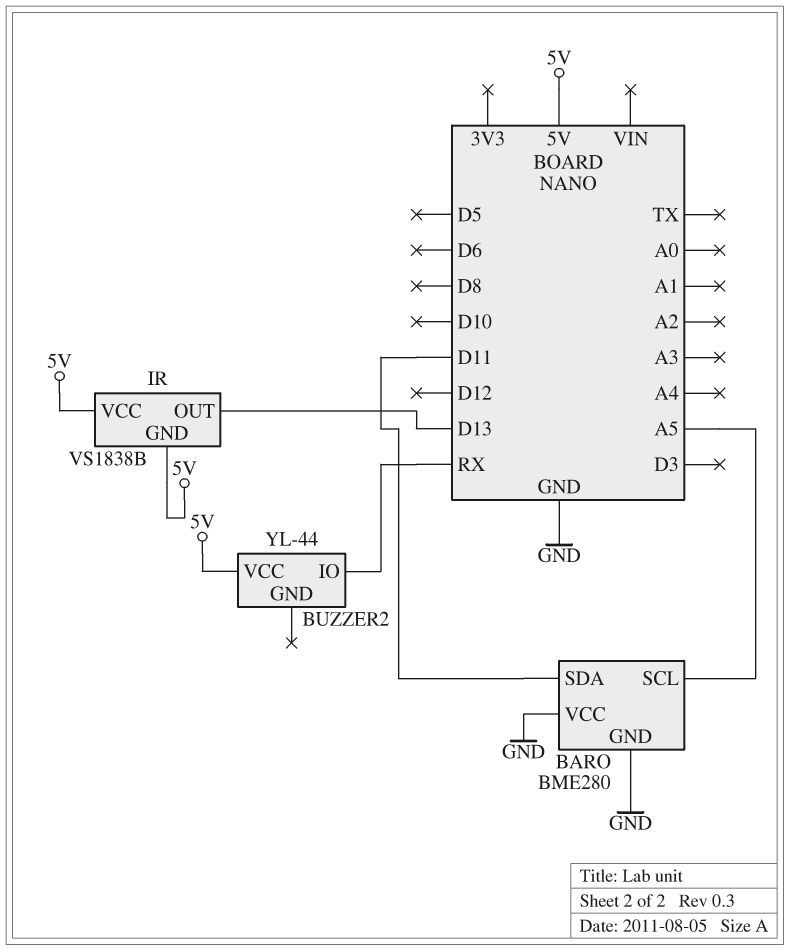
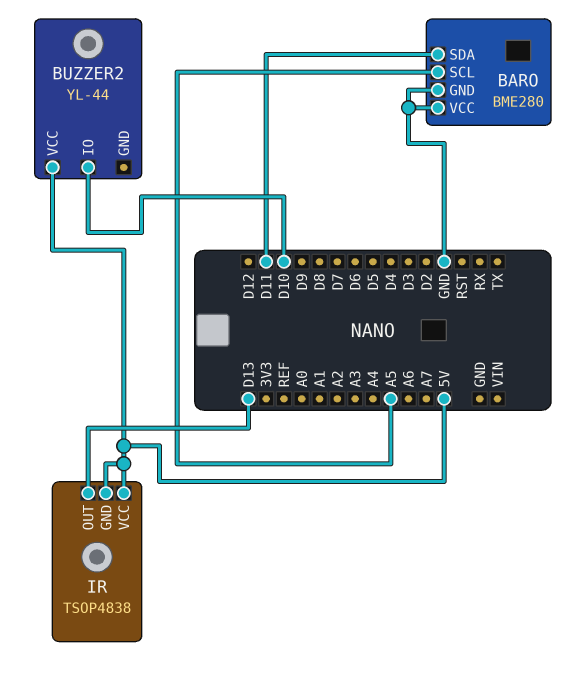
BUZZER2 pin IO: RX -> D10
IR: VS1838B -> TSOP4838

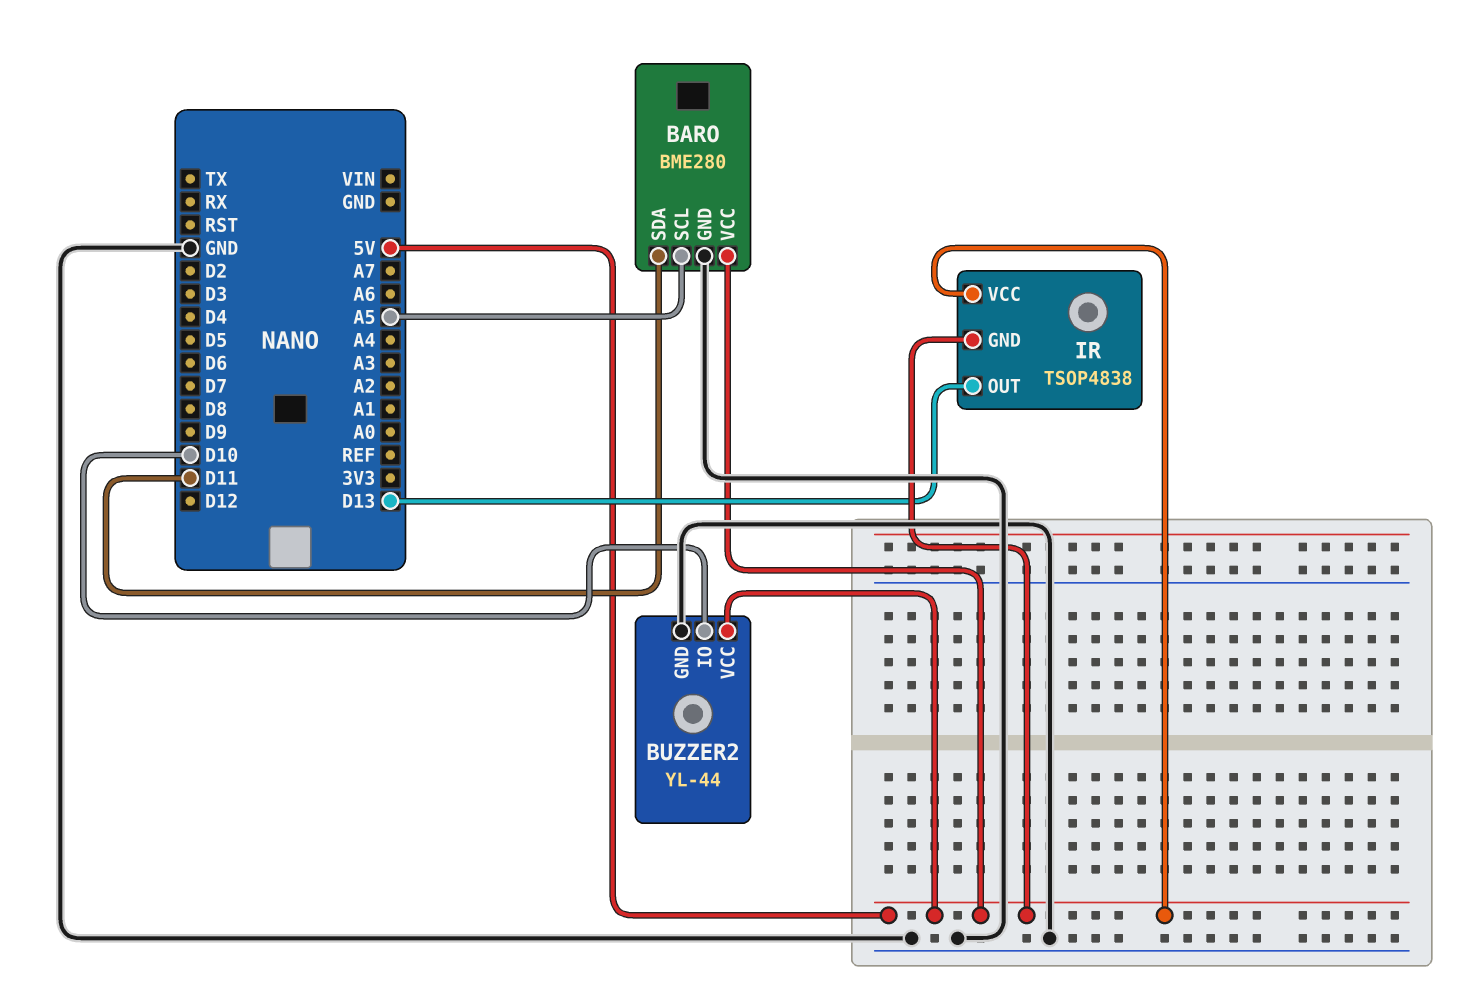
BARO pin VCC: GND -> 5V
BUZZER2 pin GND: none -> GND

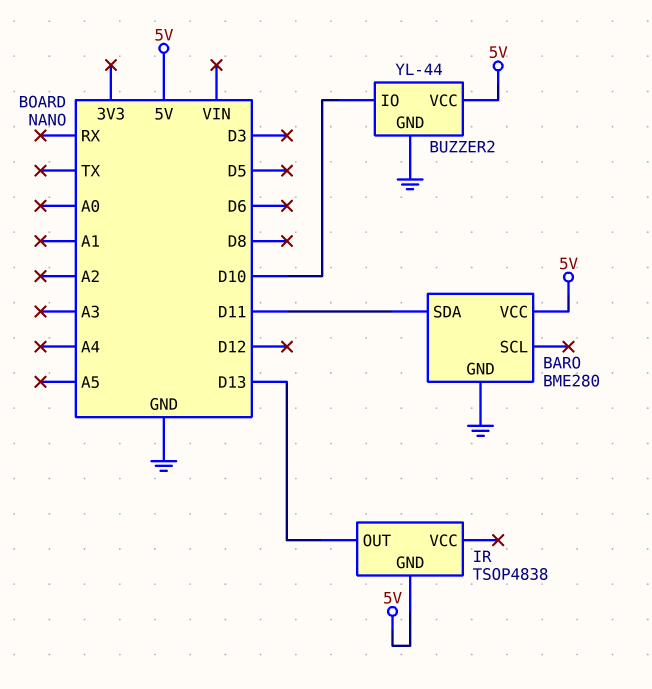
BARO pin SCL: A5 -> none
IR pin VCC: 5V -> none

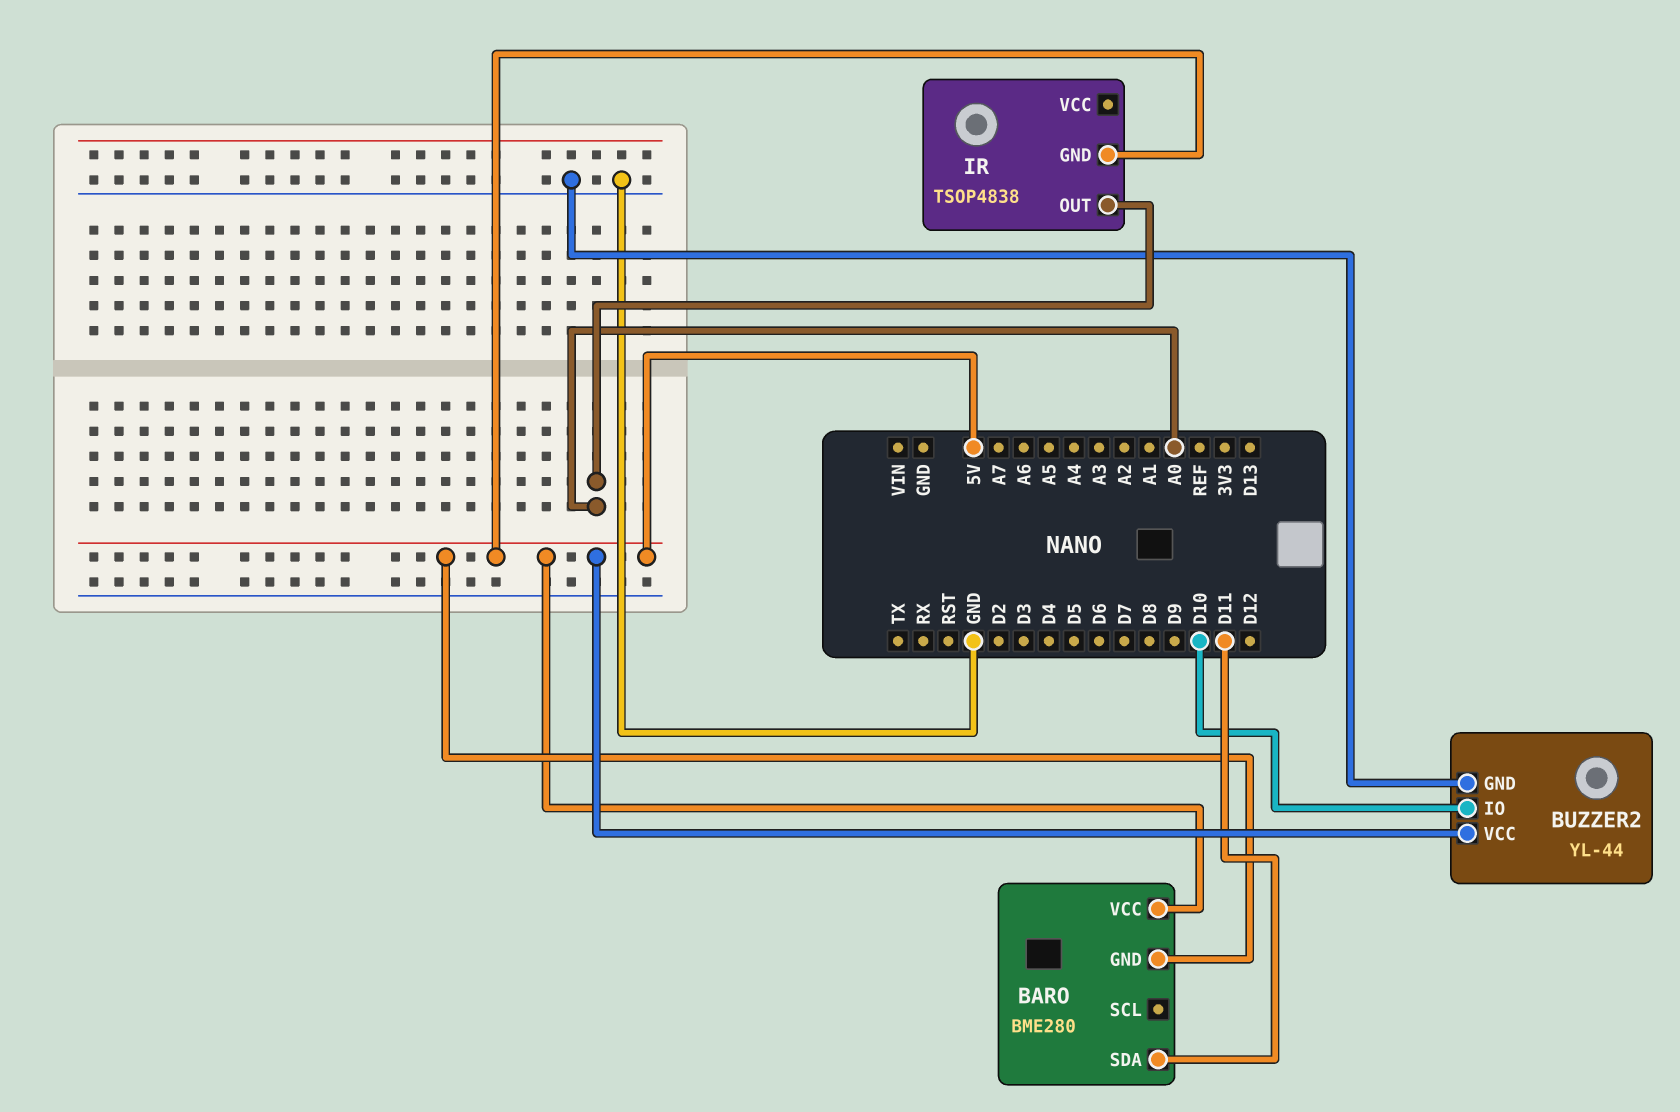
BARO pin GND: GND -> 5V
IR pin OUT: D13 -> A0

